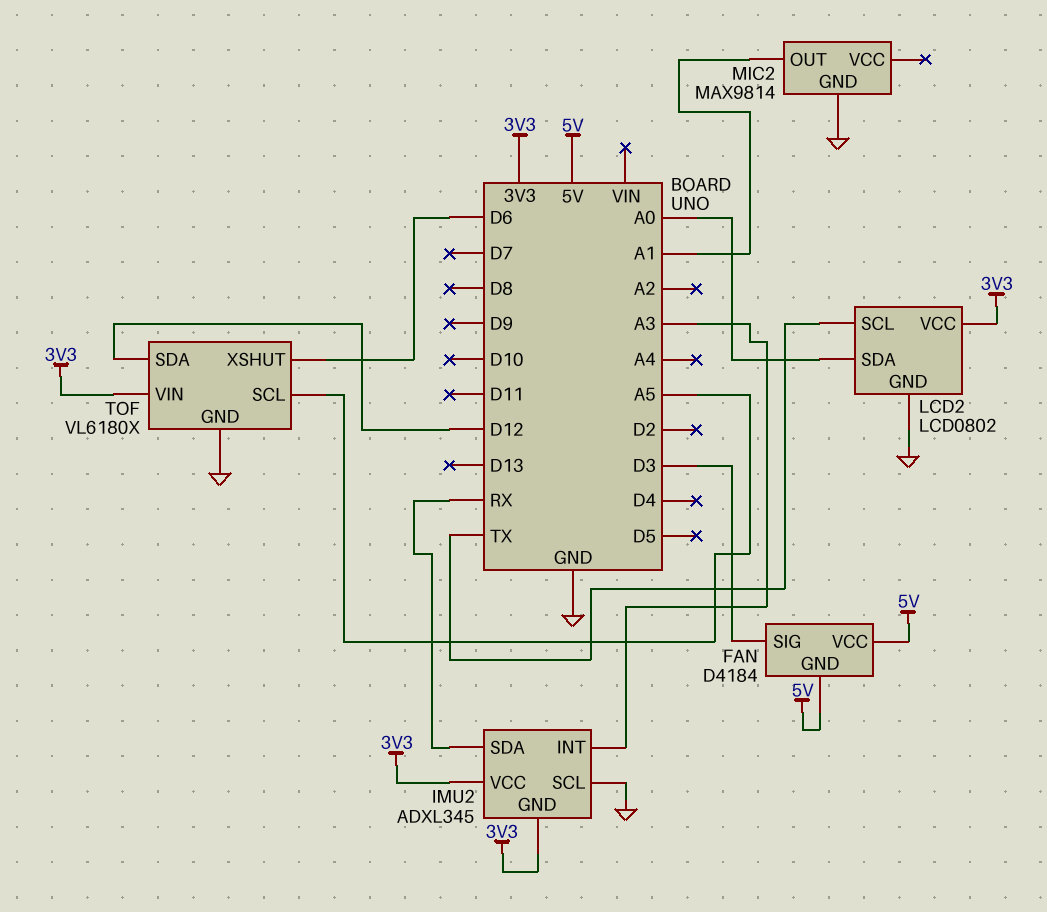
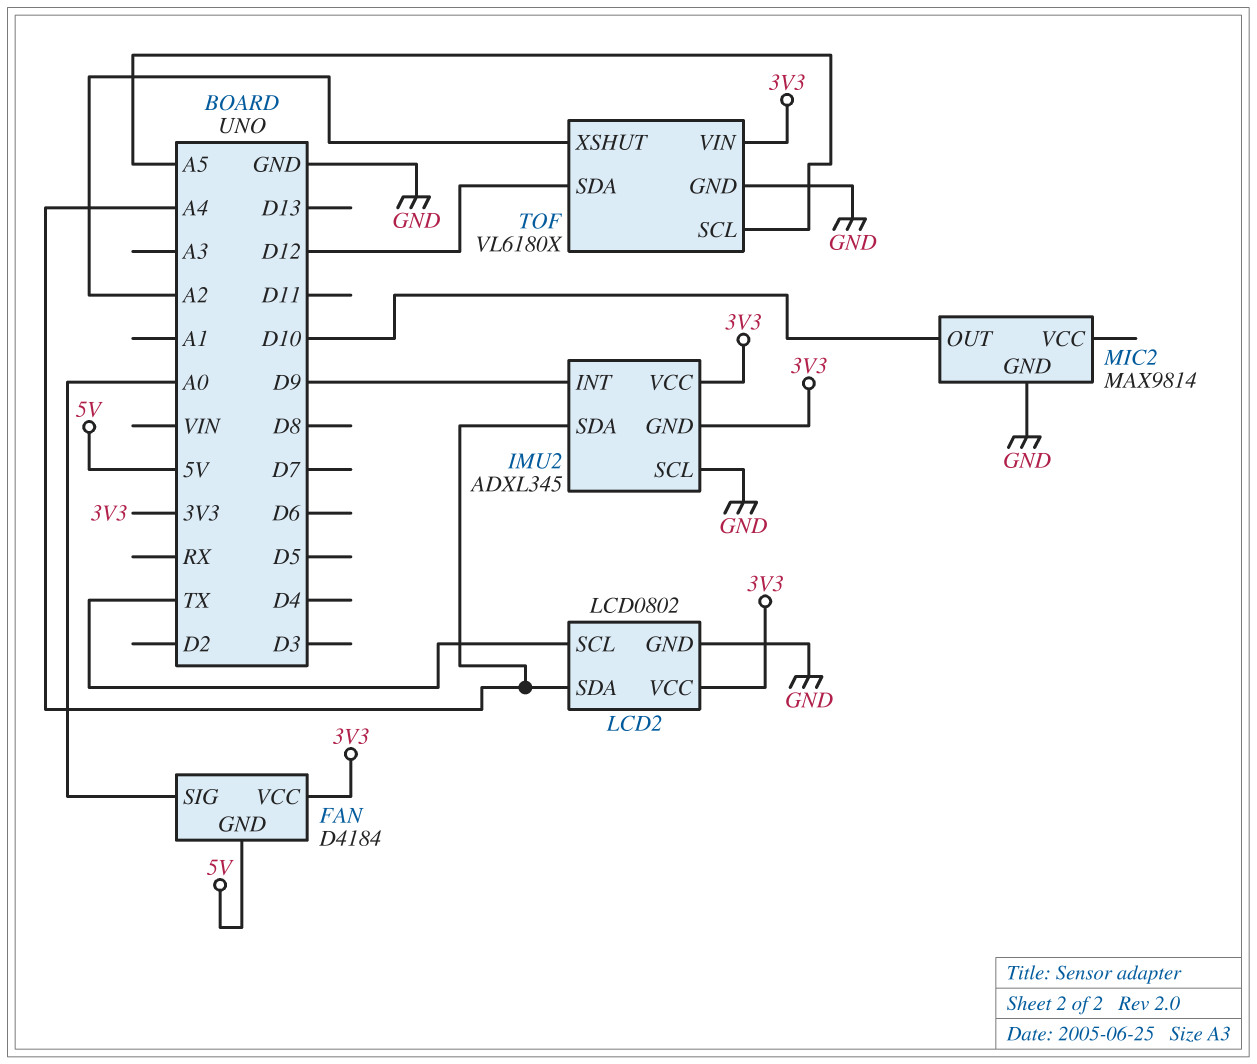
FAN pin SIG: D3 -> A0
FAN pin VCC: 5V -> 3V3
IMU2 pin INT: A3 -> D9
IMU2 pin SDA: RX -> A4
LCD2 pin SDA: A0 -> A4
MIC2 pin OUT: A1 -> D10
TOF pin XSHUT: D6 -> A2

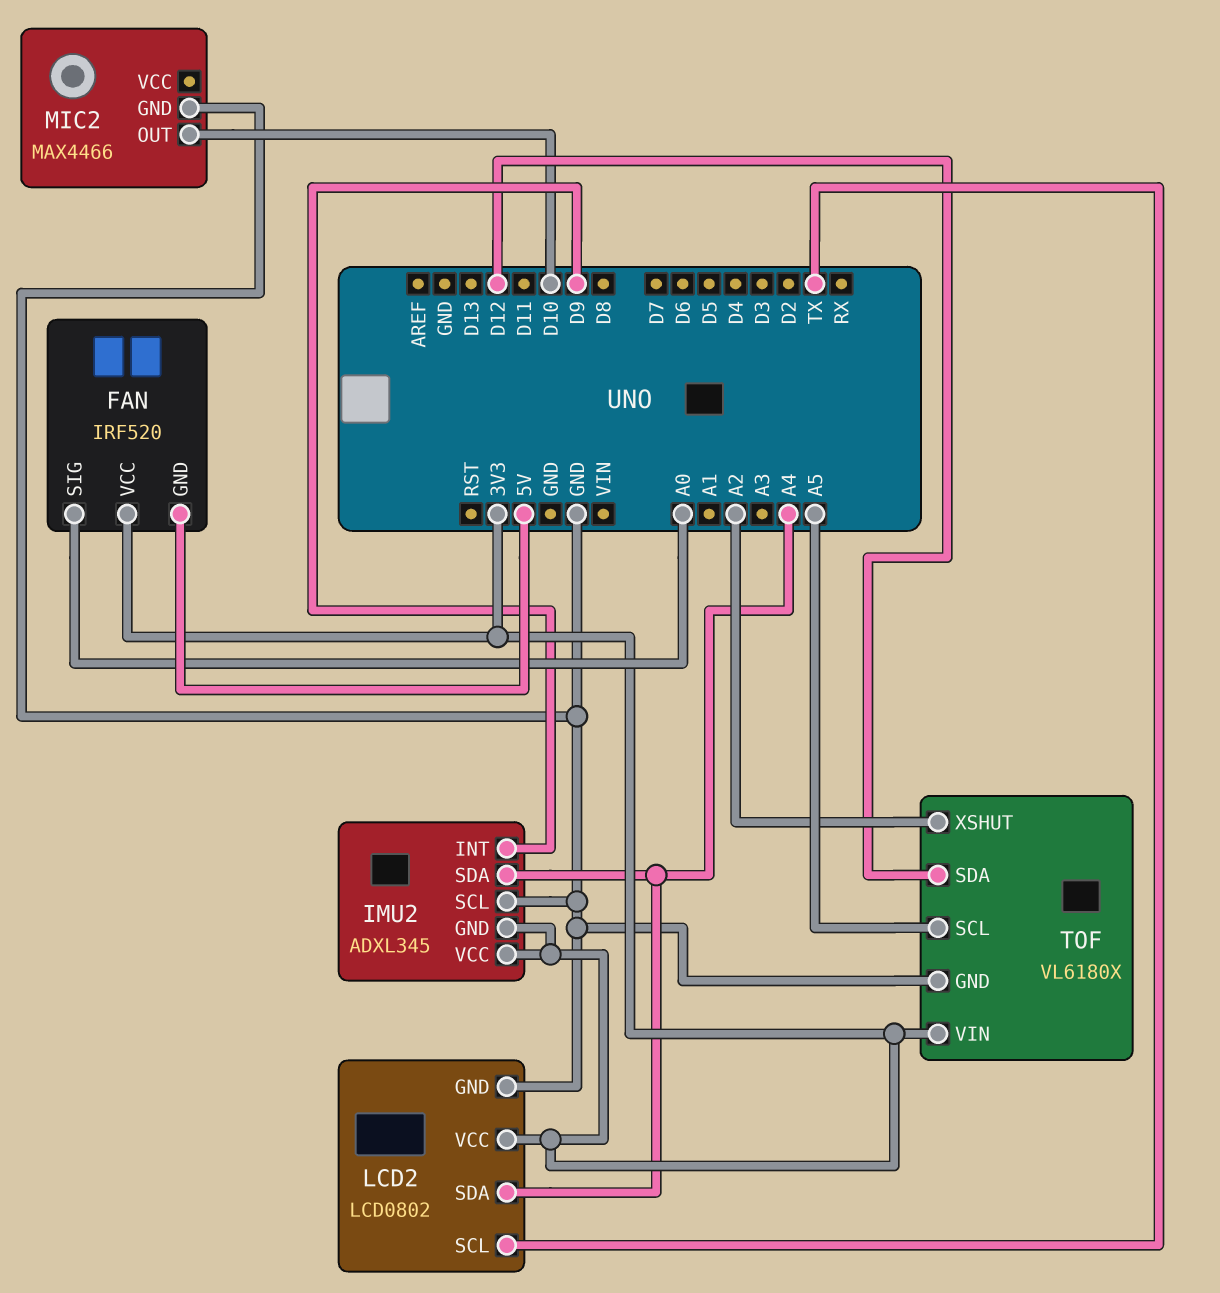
FAN: D4184 -> IRF520
MIC2: MAX9814 -> MAX4466

